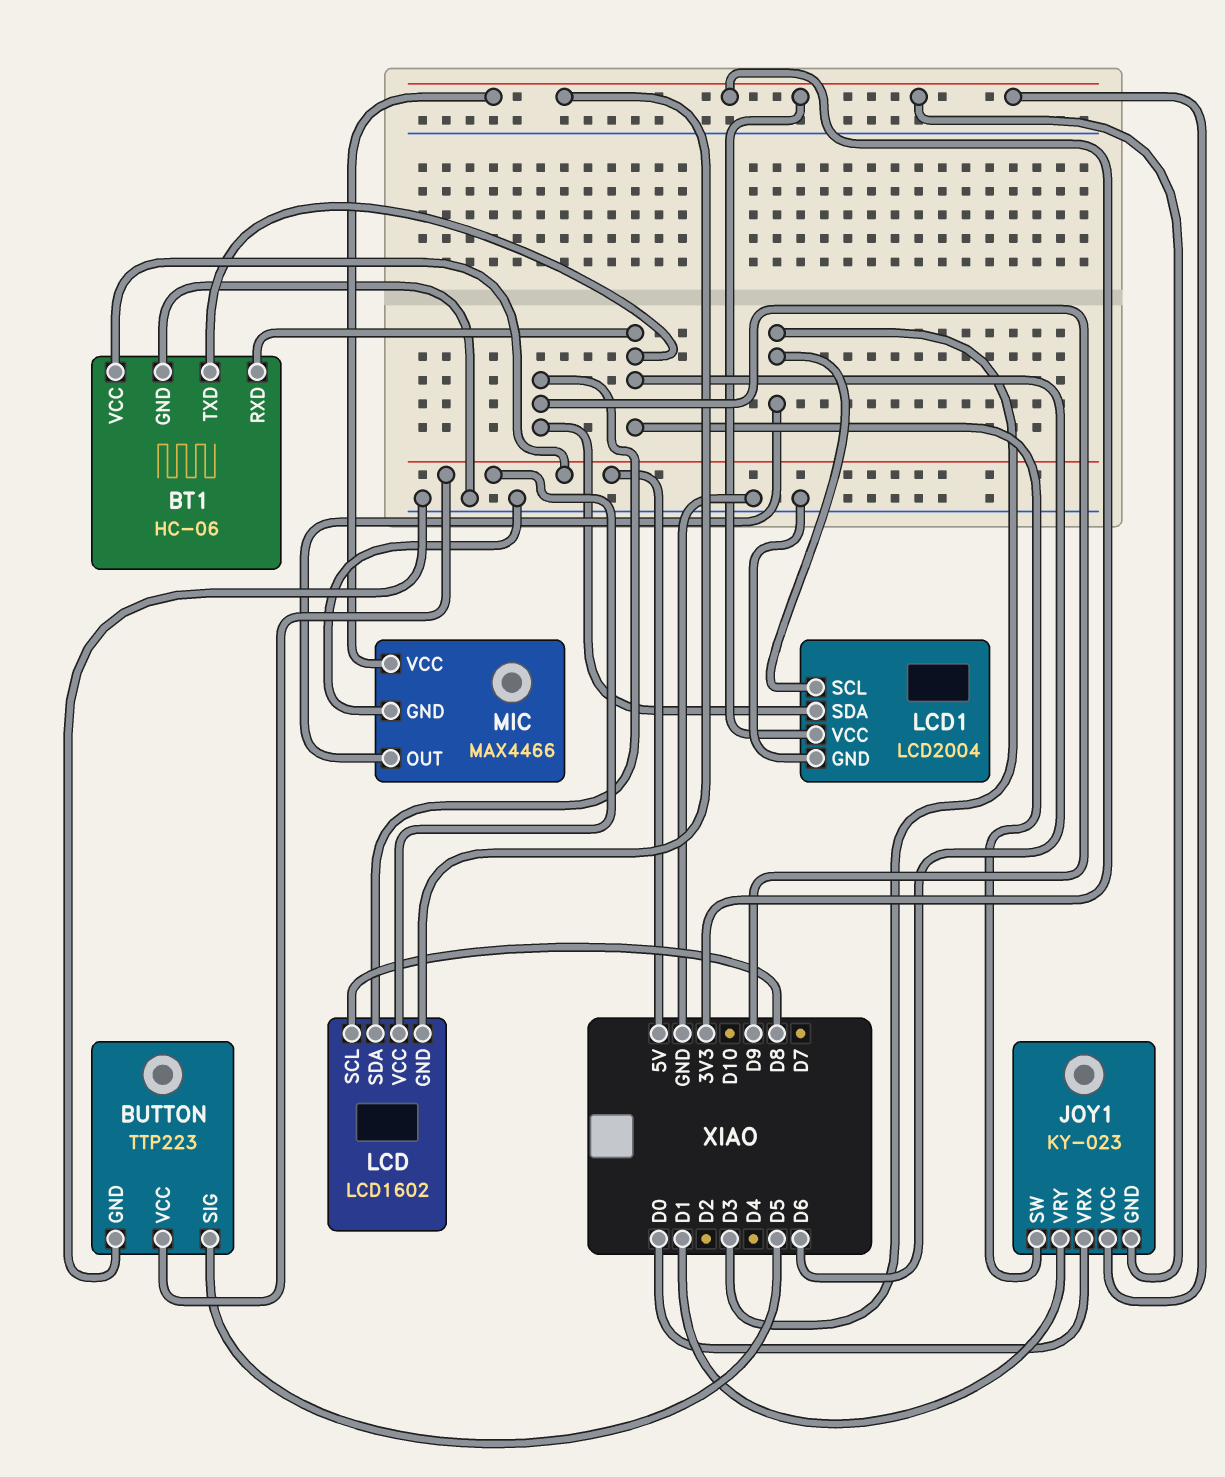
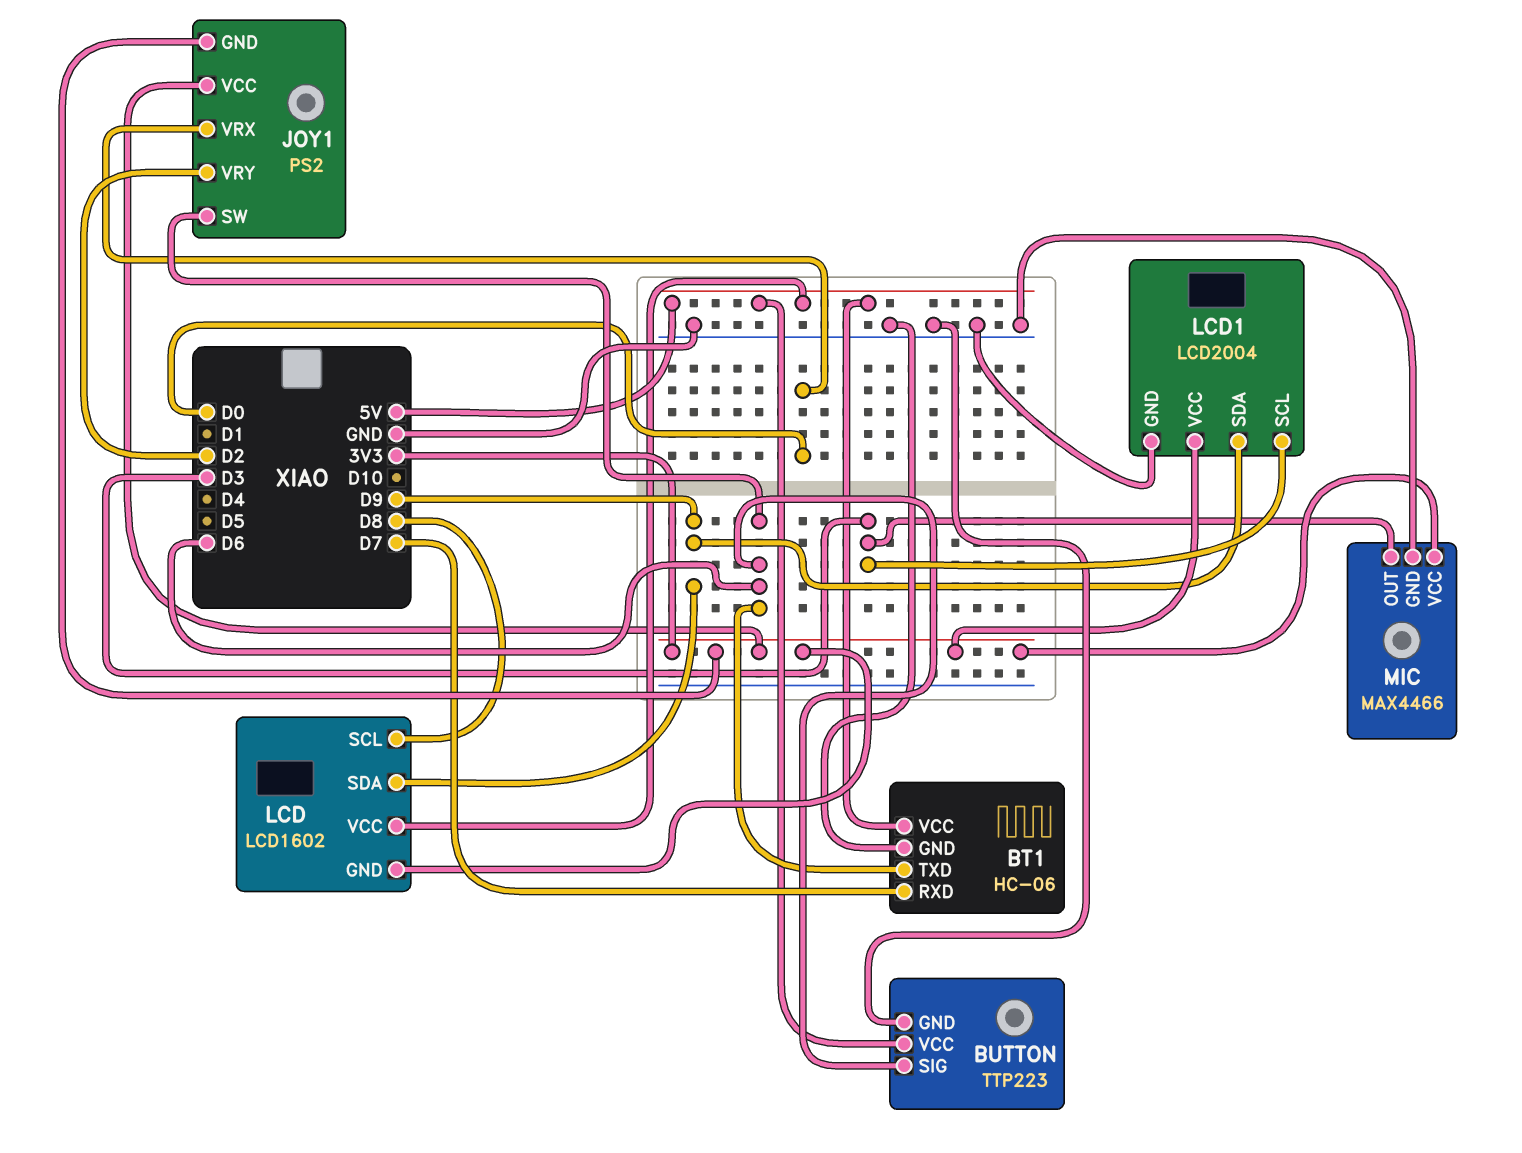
BT1 pin RXD: D6 -> D7
BUTTON pin SIG: D5 -> D6
JOY1: KY-023 -> PS2
JOY1 pin VRY: D1 -> D2

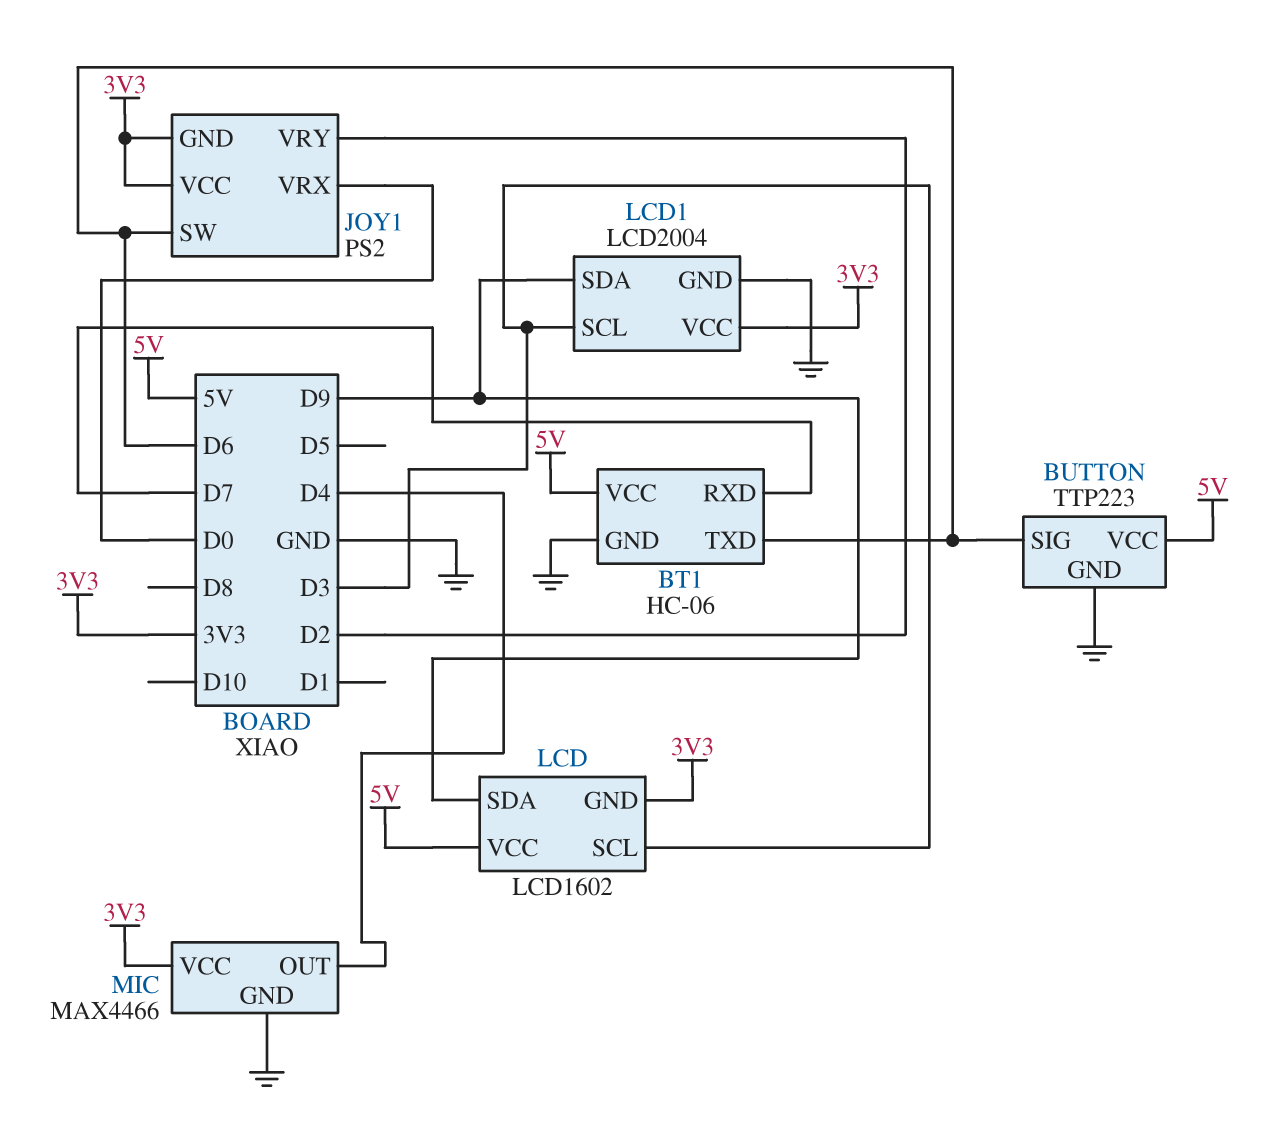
LCD pin SCL: D8 -> D3
MIC pin OUT: D3 -> D4

